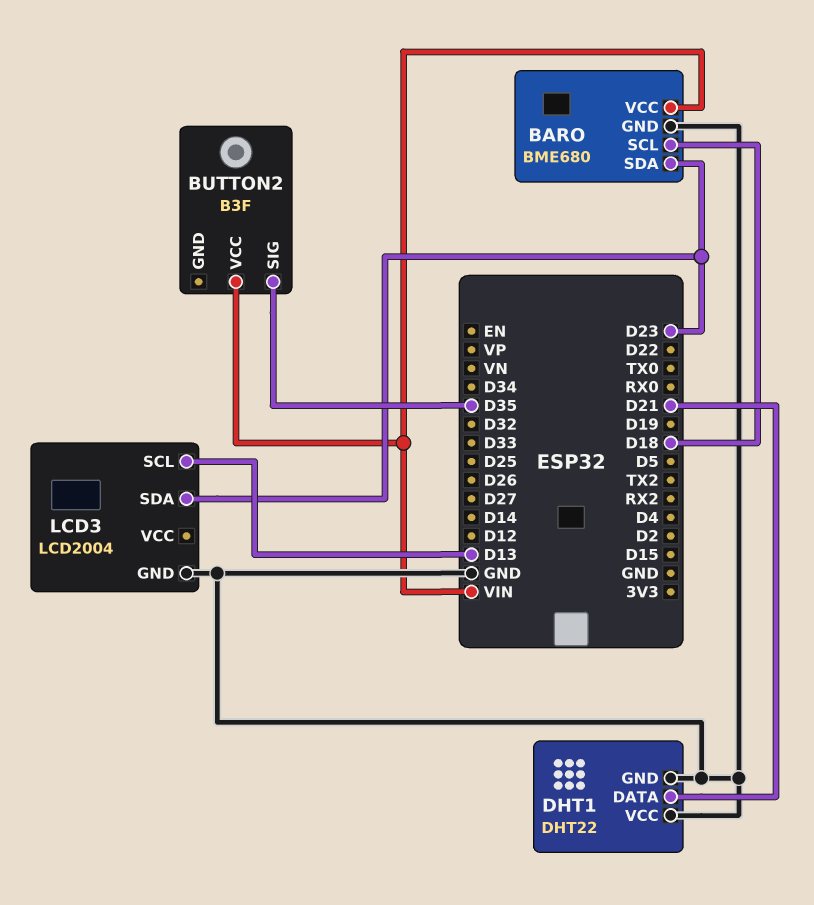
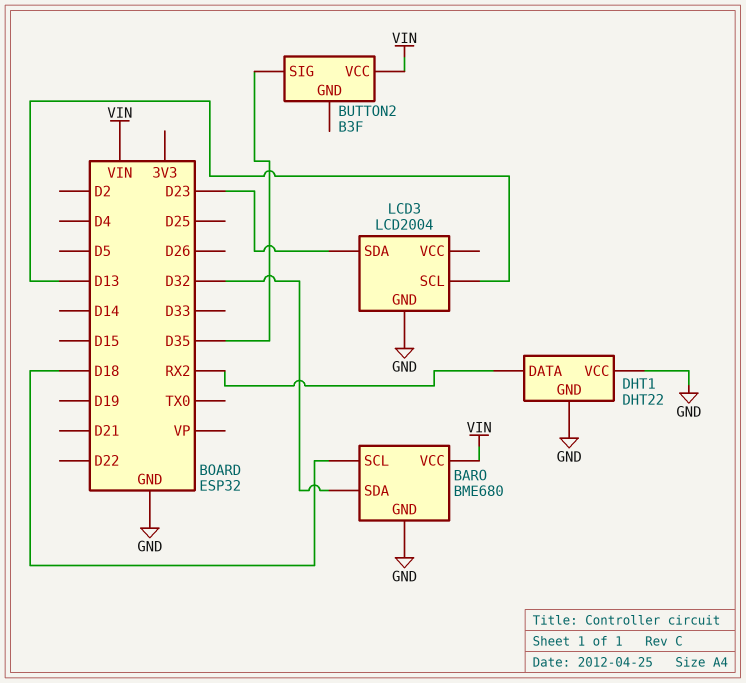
BARO pin SDA: D23 -> D32
DHT1 pin DATA: D21 -> RX2

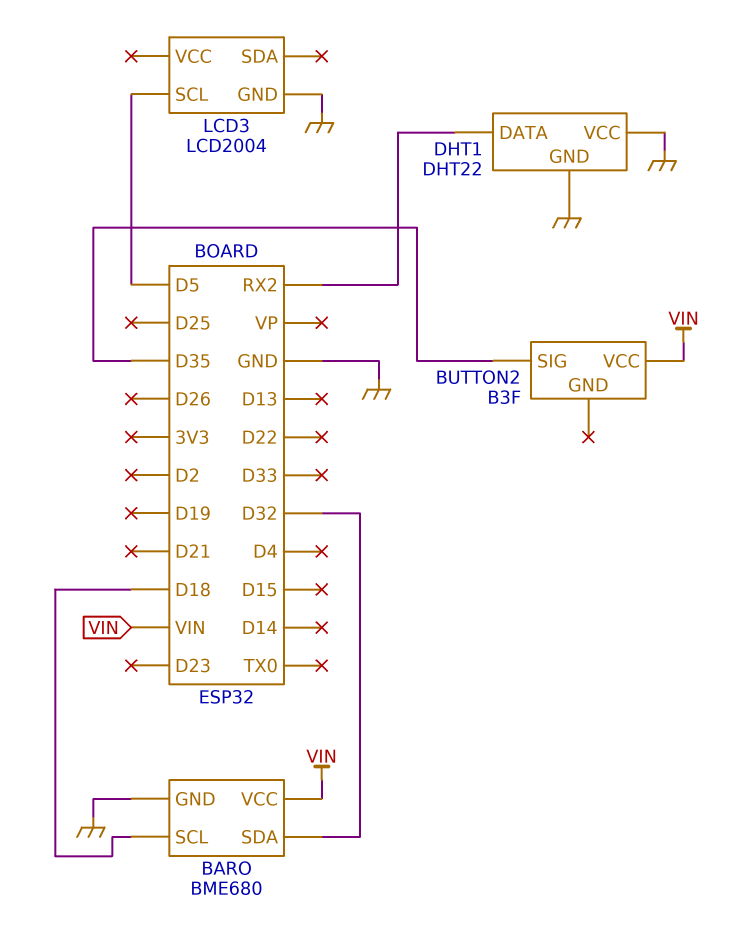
LCD3 pin SCL: D13 -> D5
LCD3 pin SDA: D23 -> none

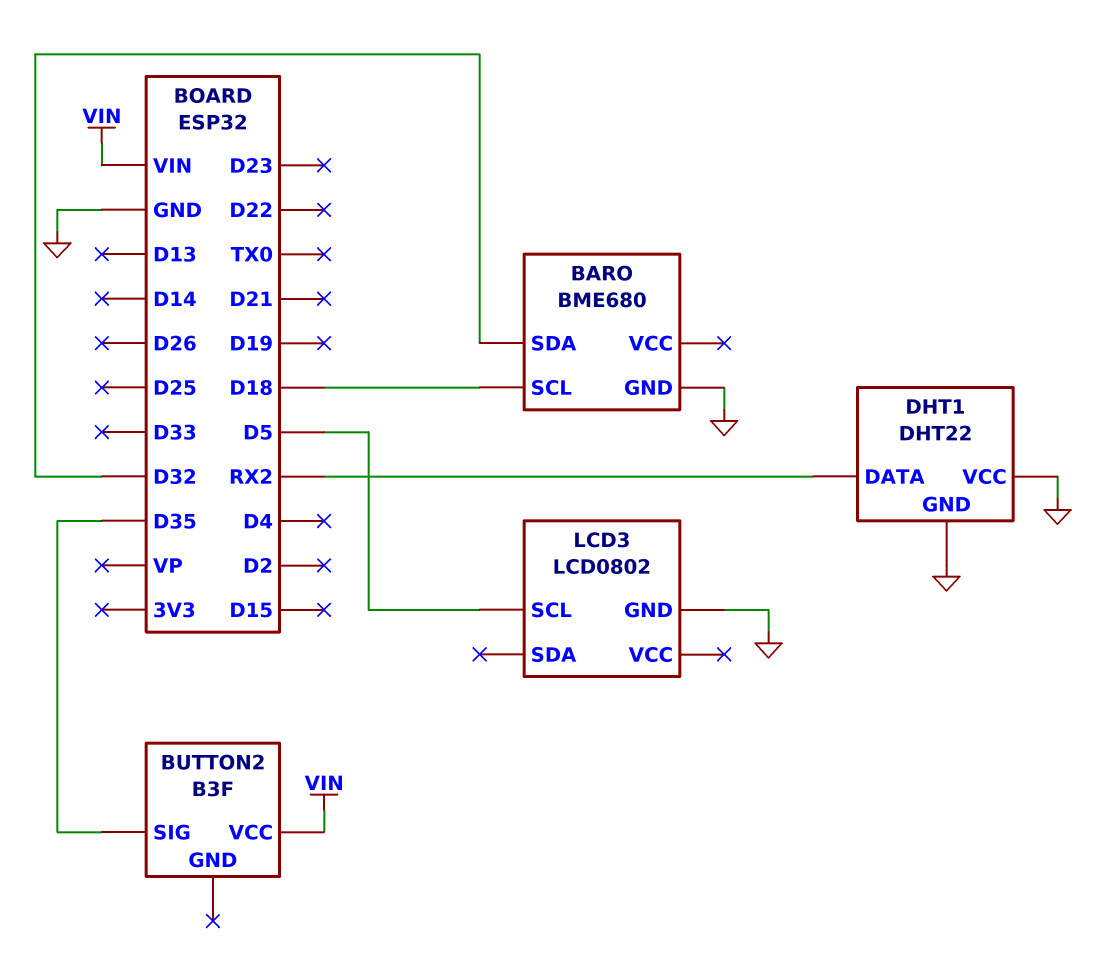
BARO pin VCC: VIN -> none
LCD3: LCD2004 -> LCD0802

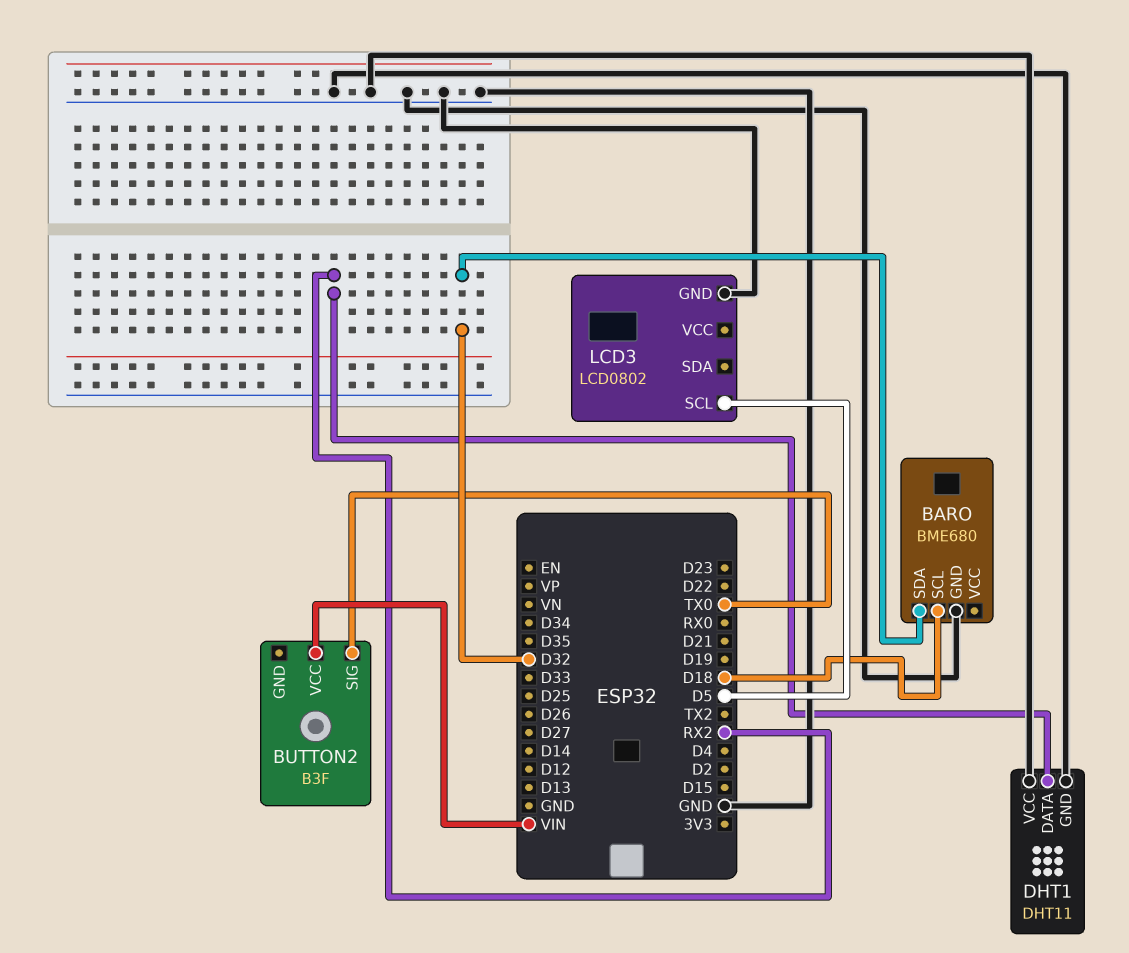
BUTTON2 pin SIG: D35 -> TX0
DHT1: DHT22 -> DHT11

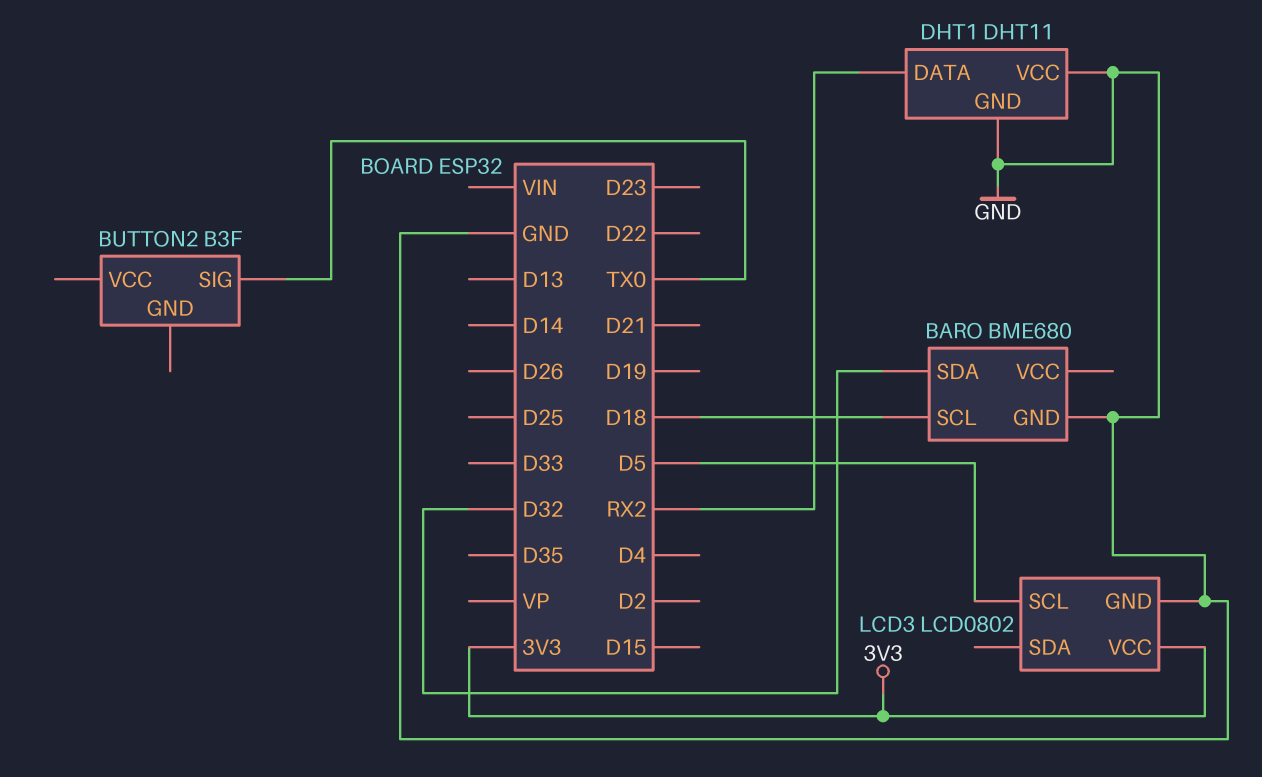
BUTTON2 pin VCC: VIN -> none
LCD3 pin VCC: none -> 3V3

